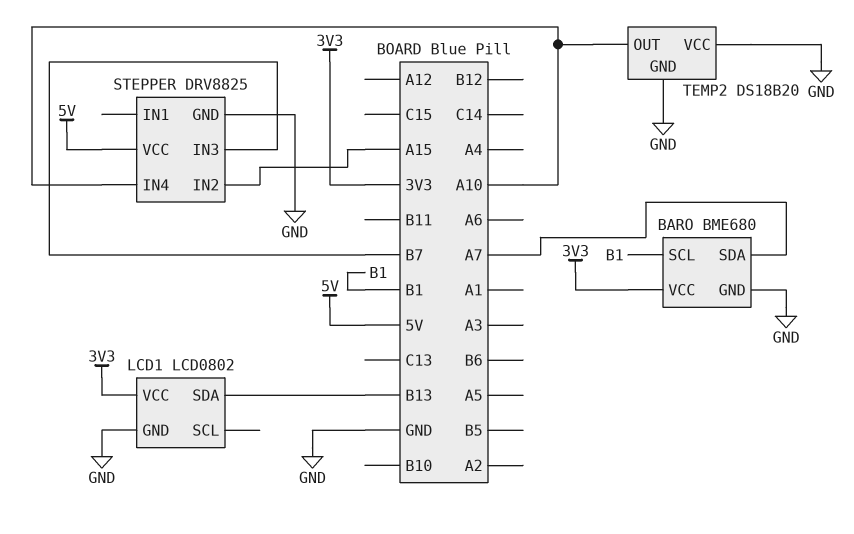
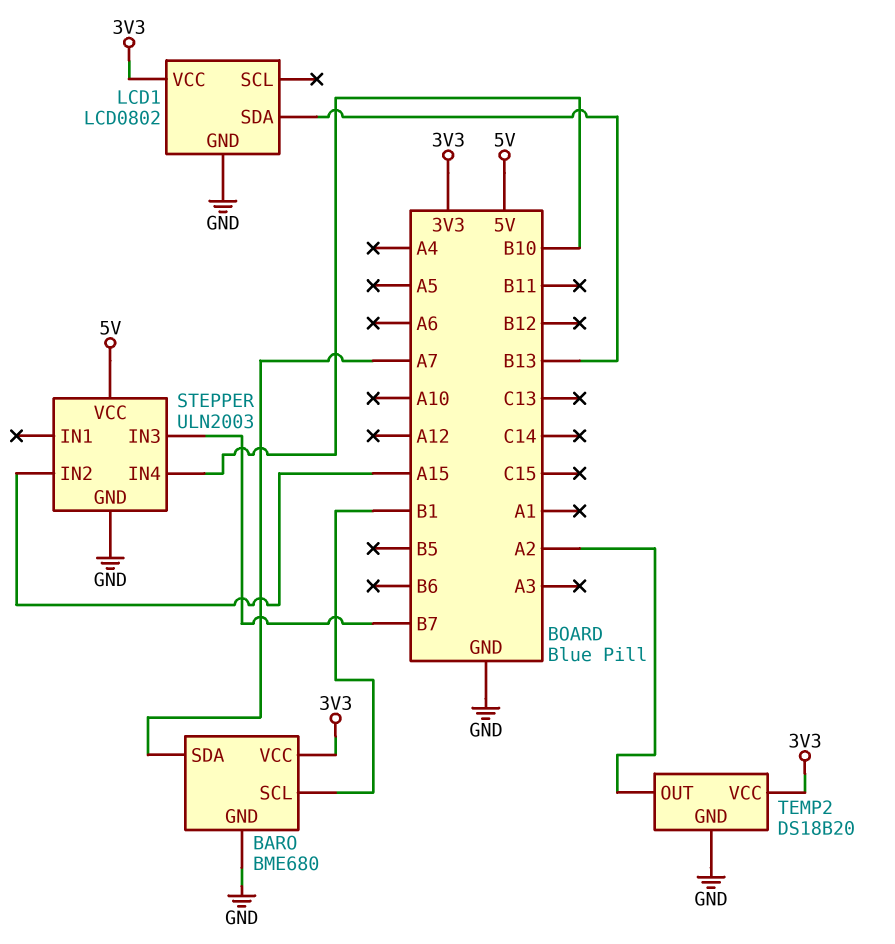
STEPPER: DRV8825 -> ULN2003
STEPPER pin IN4: A10 -> B10
TEMP2 pin OUT: A10 -> A2
TEMP2 pin VCC: GND -> 3V3

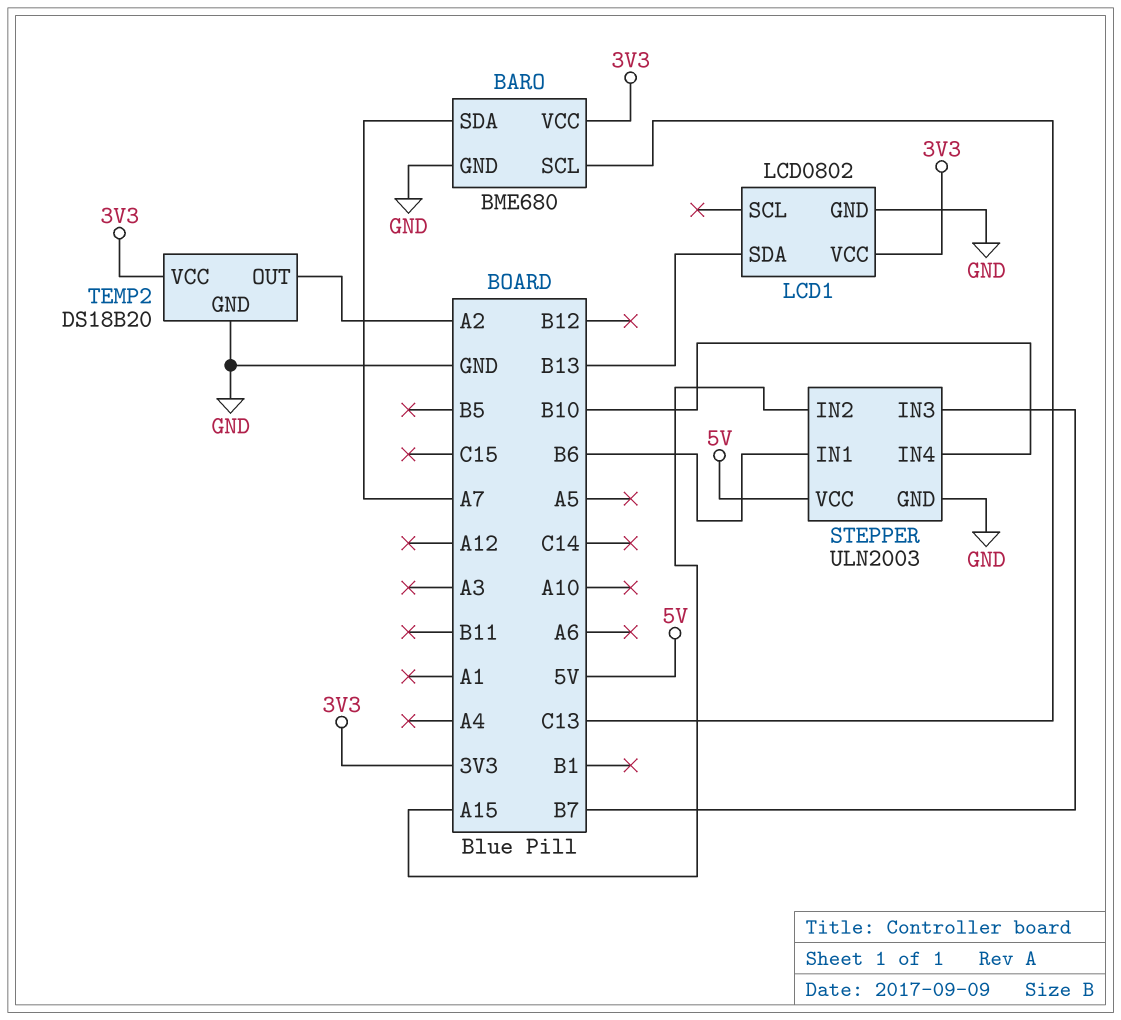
BARO pin SCL: B1 -> C13
STEPPER pin IN1: none -> B6

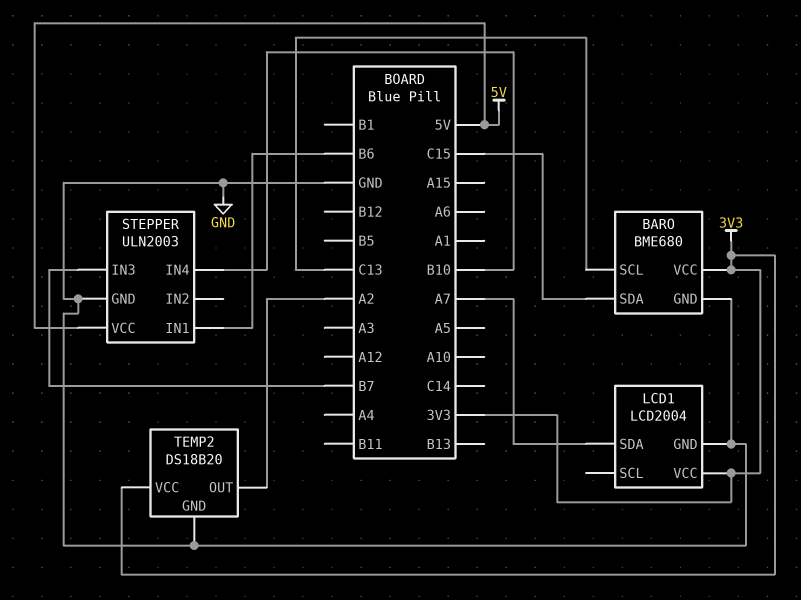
BARO pin SDA: A7 -> C15
LCD1: LCD0802 -> LCD2004
LCD1 pin SDA: B13 -> A7
STEPPER pin IN2: A15 -> none

